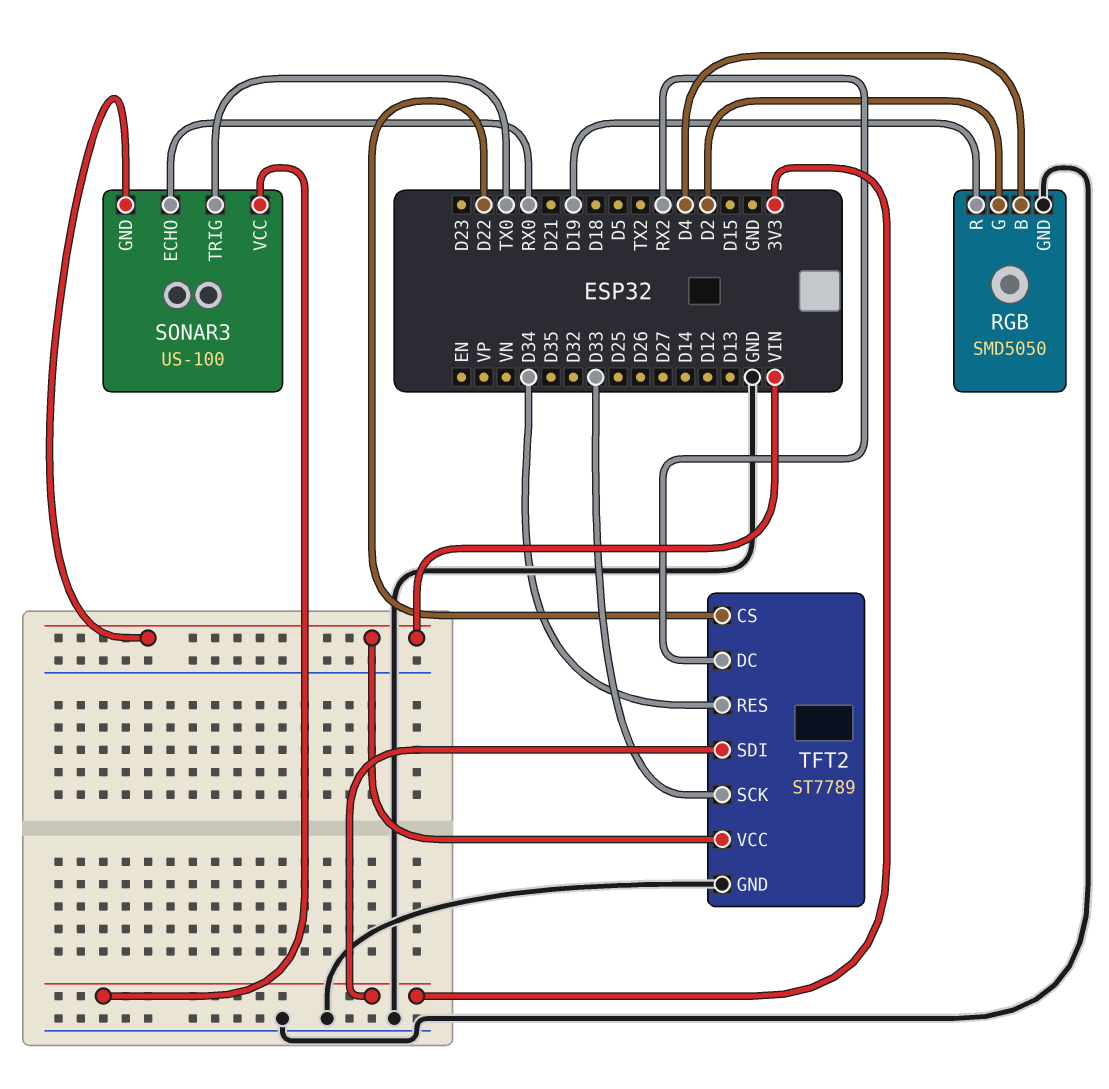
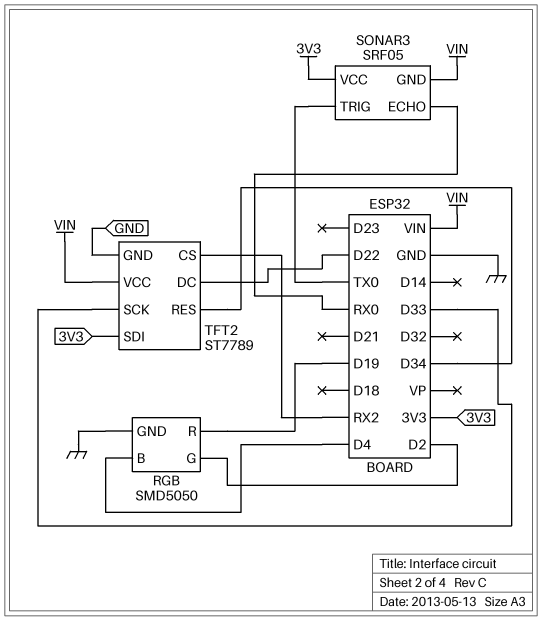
SONAR3: US-100 -> SRF05
TFT2 pin CS: D22 -> RX2
TFT2 pin DC: RX2 -> D22

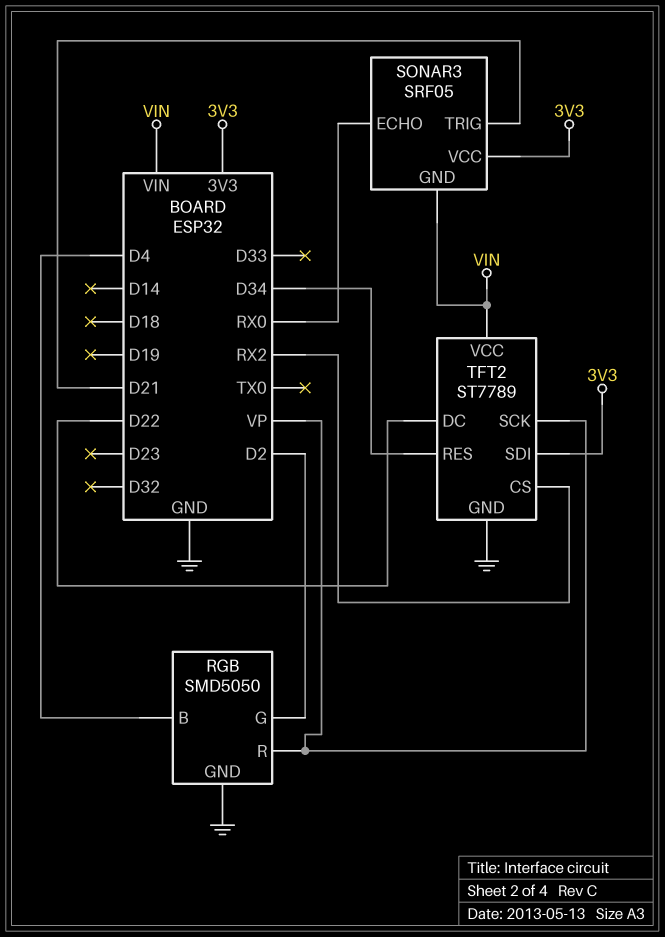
RGB pin R: D19 -> VP
SONAR3 pin TRIG: TX0 -> D21
TFT2 pin SCK: D33 -> VP

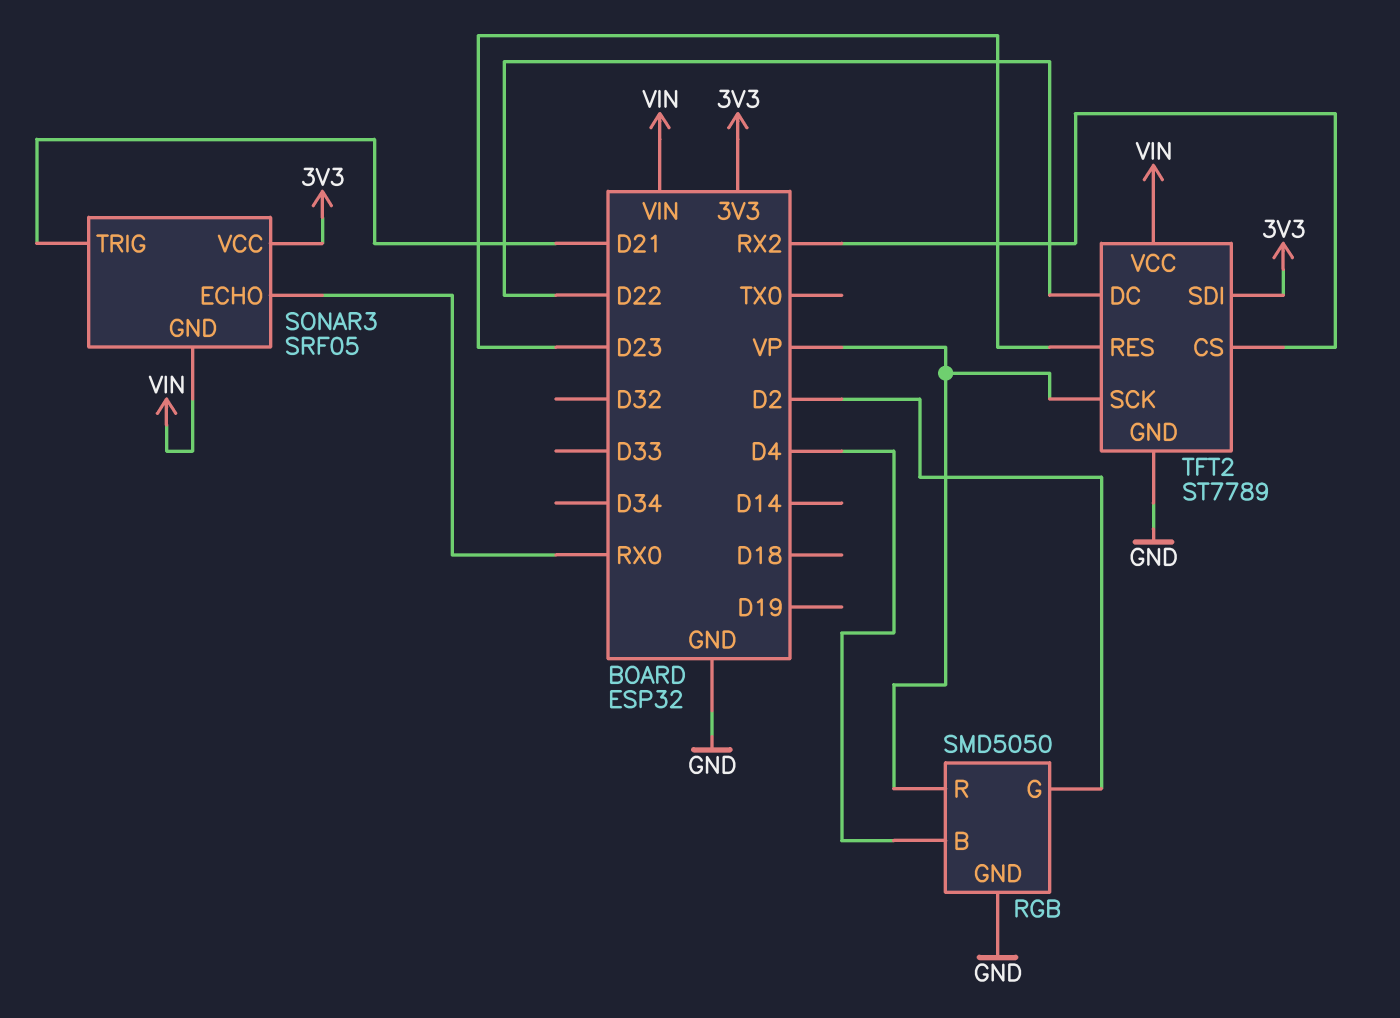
TFT2 pin RES: D34 -> D23

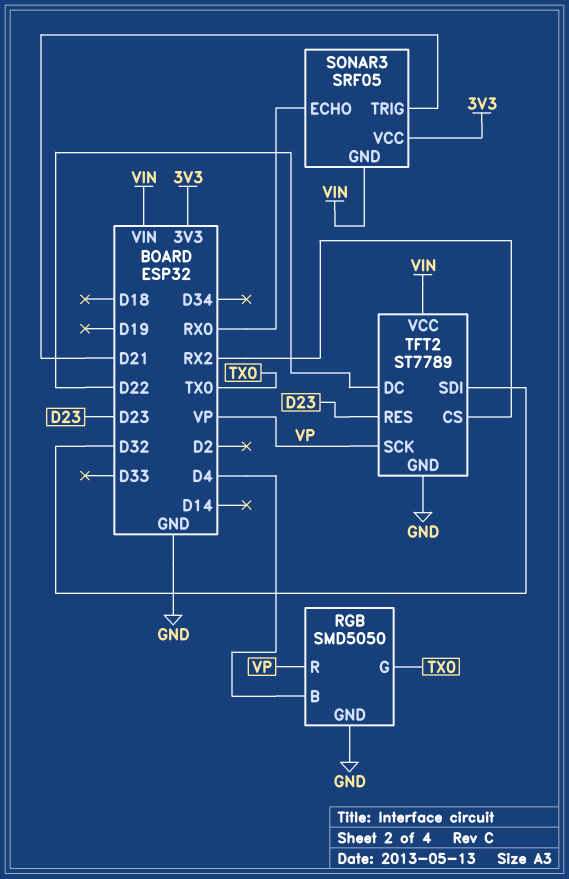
RGB pin G: D2 -> TX0
TFT2 pin SDI: 3V3 -> D32

